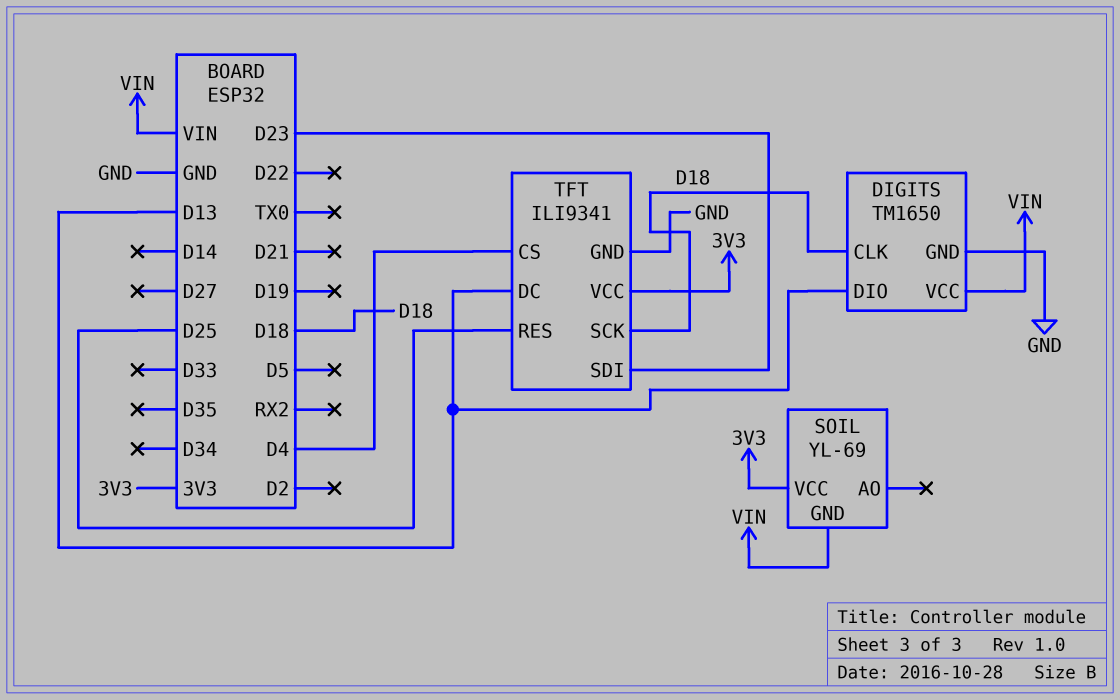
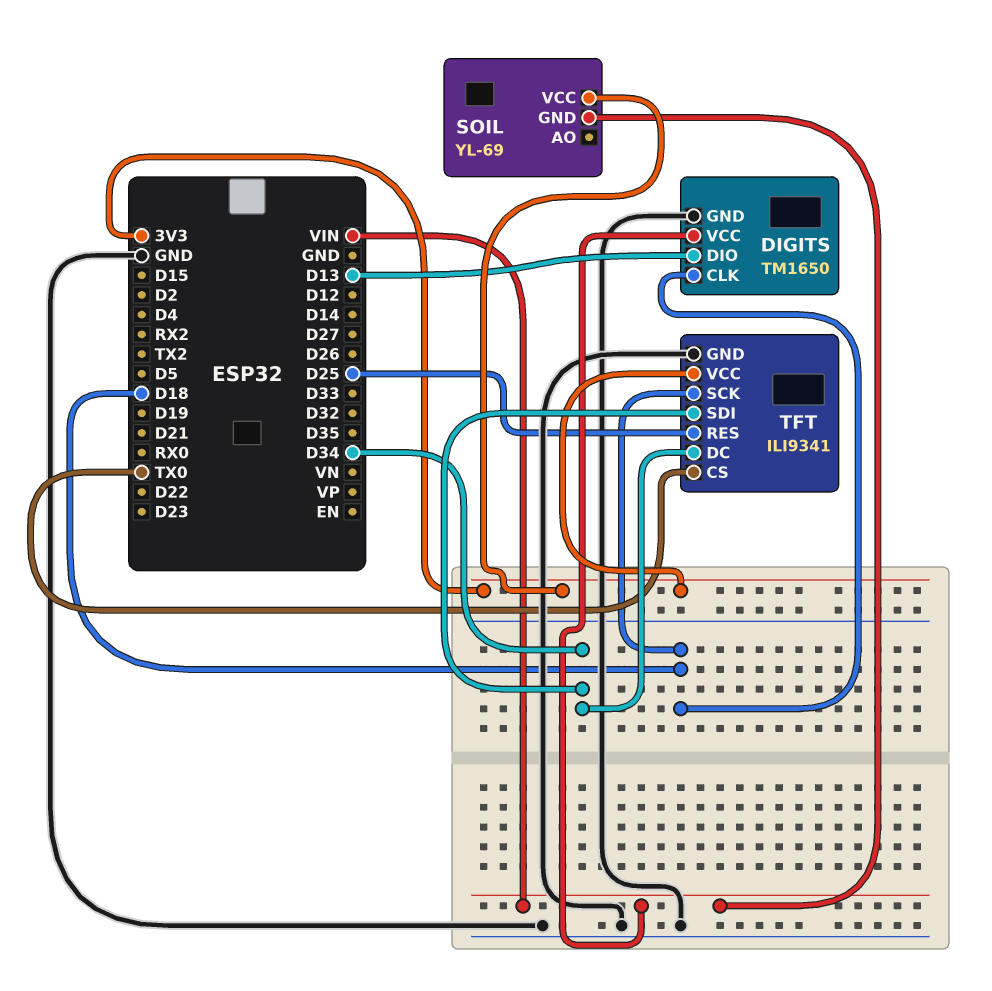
TFT pin CS: D4 -> TX0
TFT pin DC: D13 -> D34
TFT pin SDI: D23 -> D34

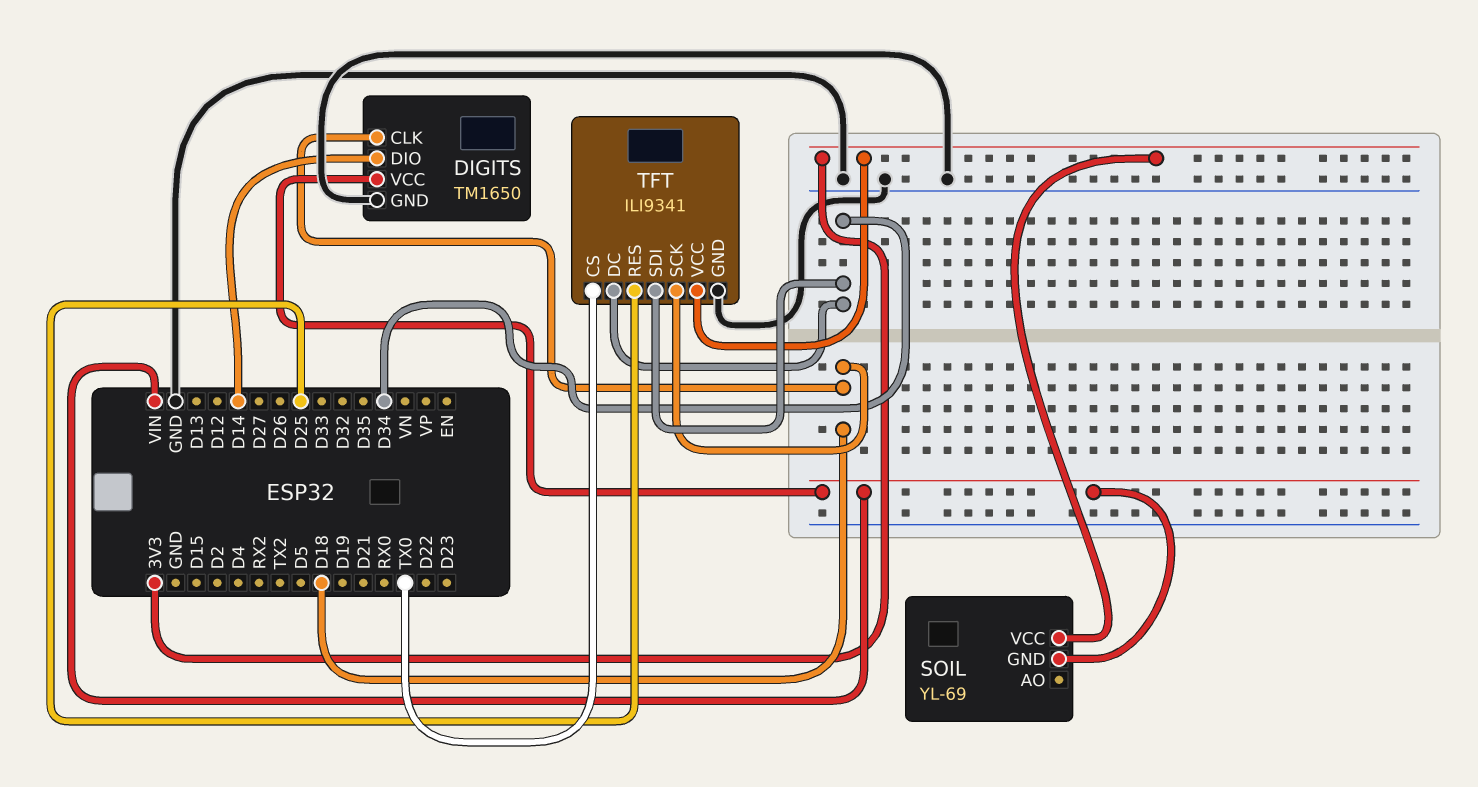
DIGITS pin DIO: D13 -> D14

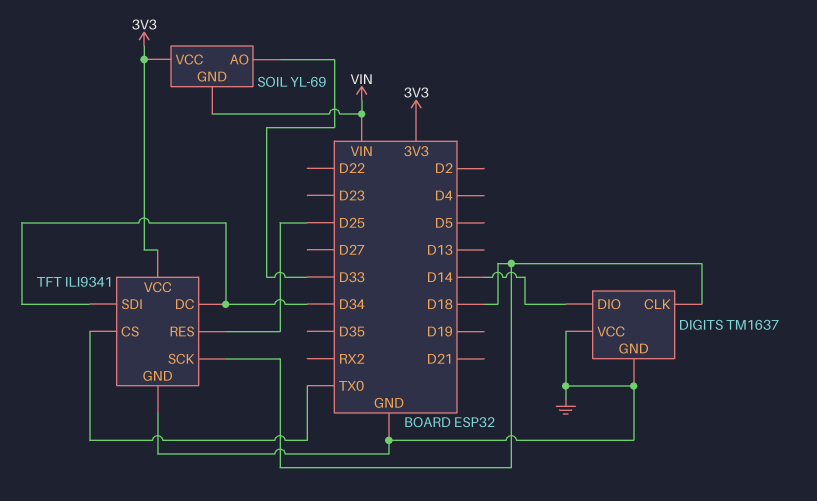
DIGITS: TM1650 -> TM1637
DIGITS pin VCC: VIN -> GND
SOIL pin AO: none -> D33

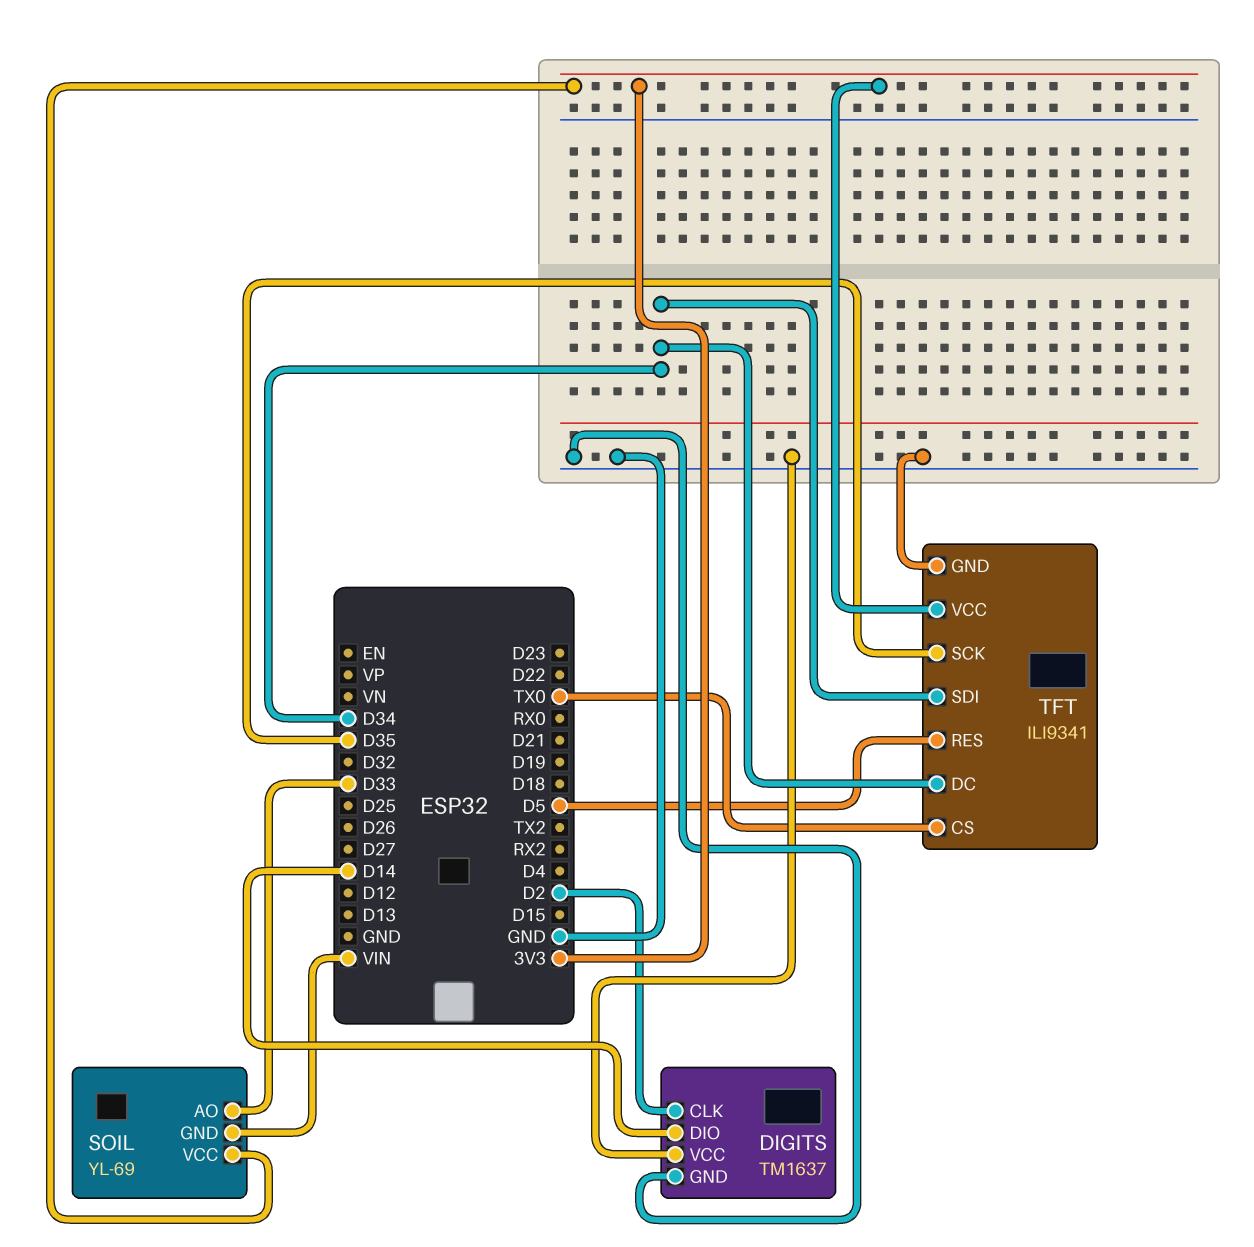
DIGITS pin CLK: D18 -> D2
TFT pin RES: D25 -> D5
TFT pin SCK: D18 -> D35

